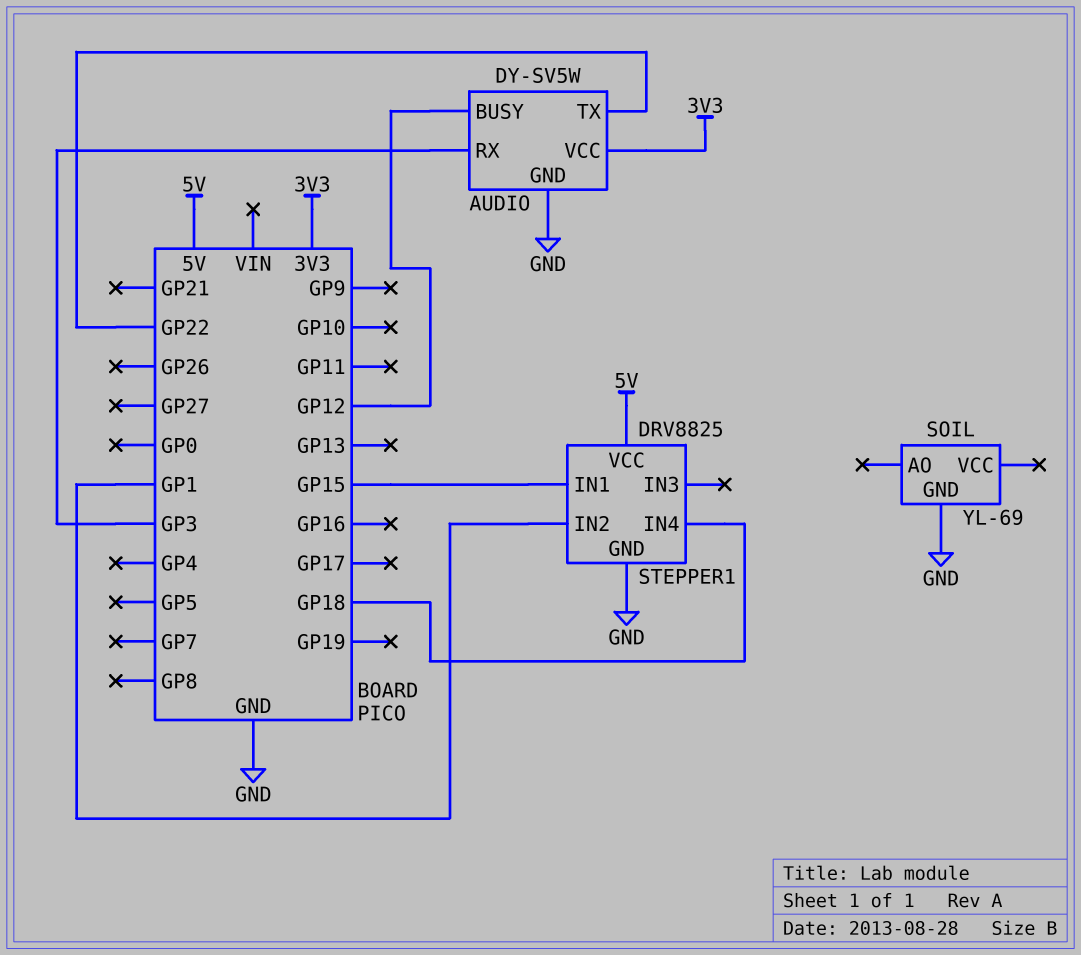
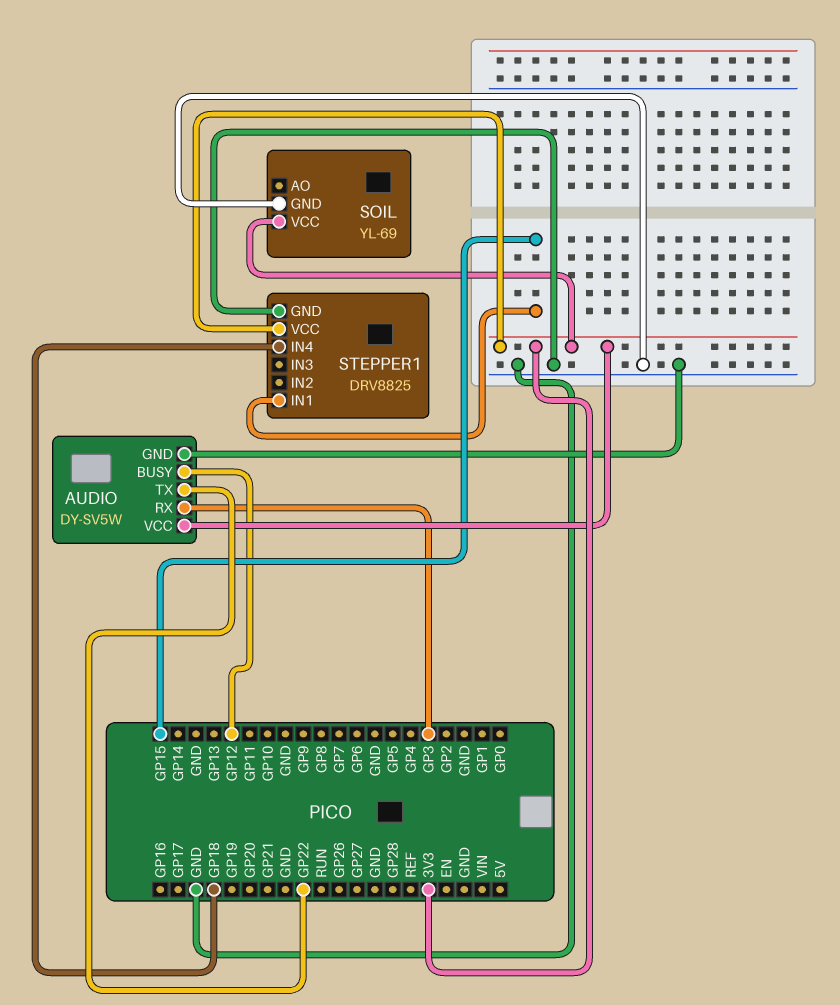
SOIL pin VCC: none -> 3V3
STEPPER1 pin IN2: GP1 -> none
STEPPER1 pin VCC: 5V -> 3V3

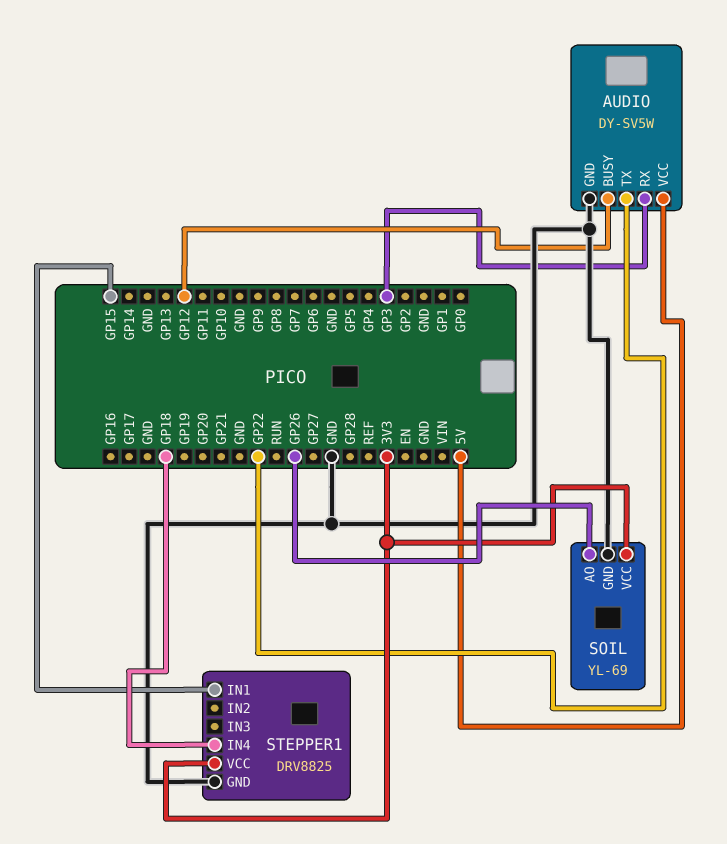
AUDIO pin VCC: 3V3 -> 5V
SOIL pin AO: none -> GP26

